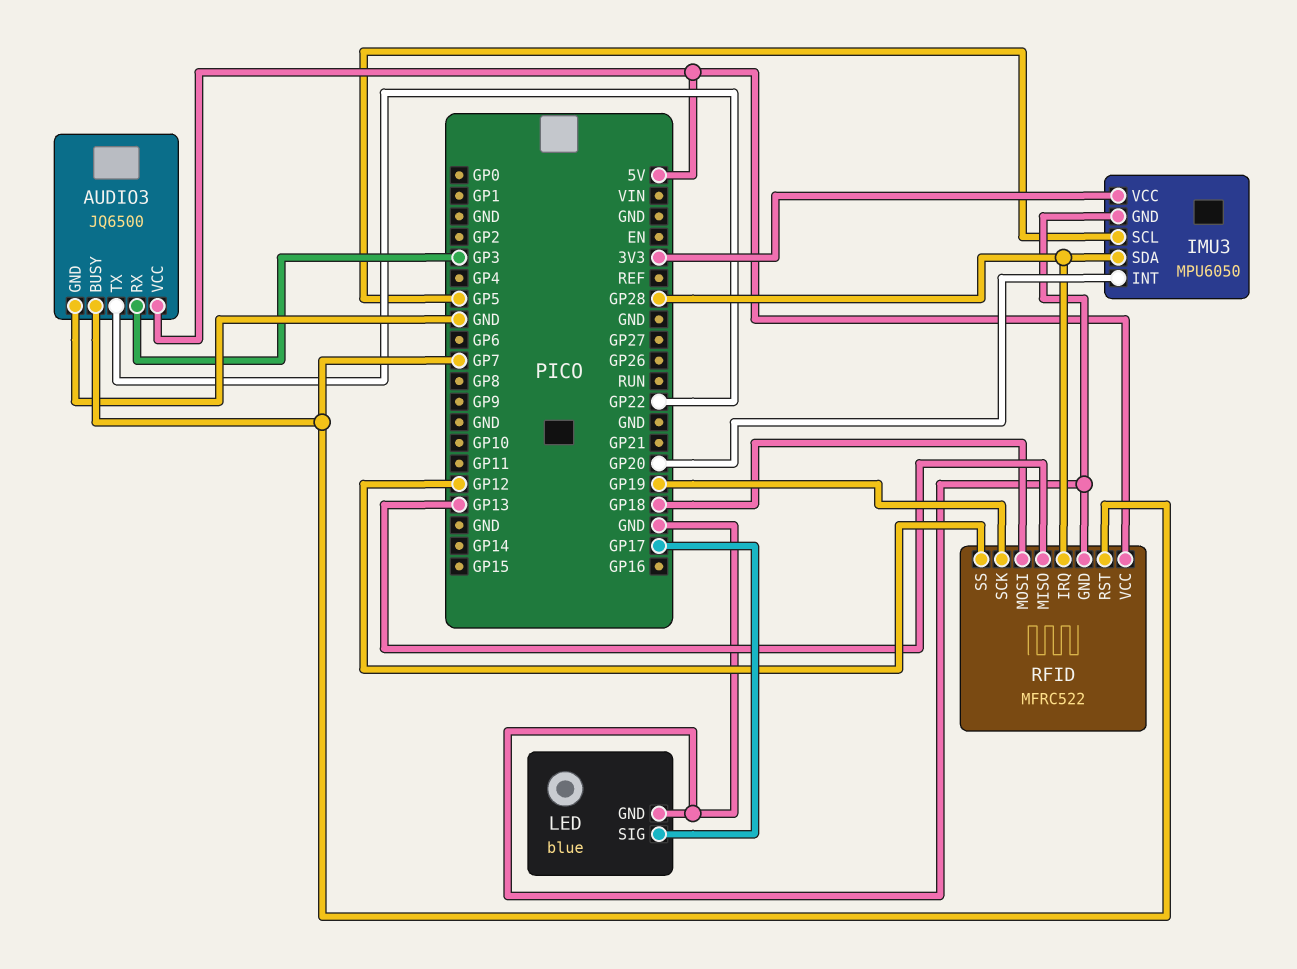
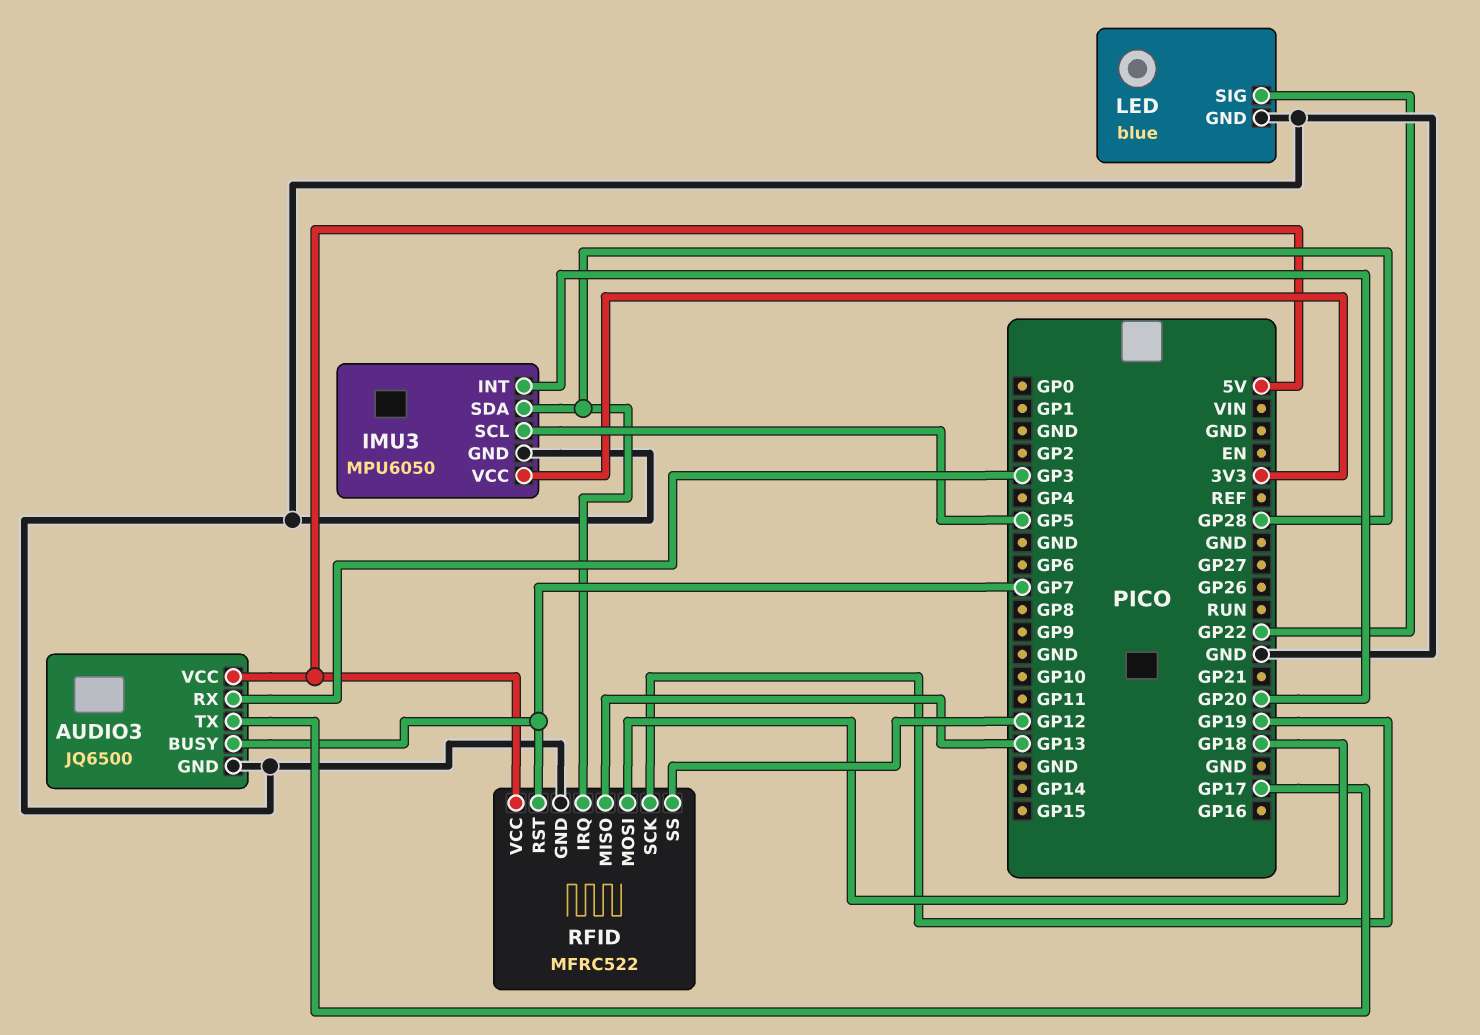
AUDIO3 pin TX: GP22 -> GP17
LED pin SIG: GP17 -> GP22

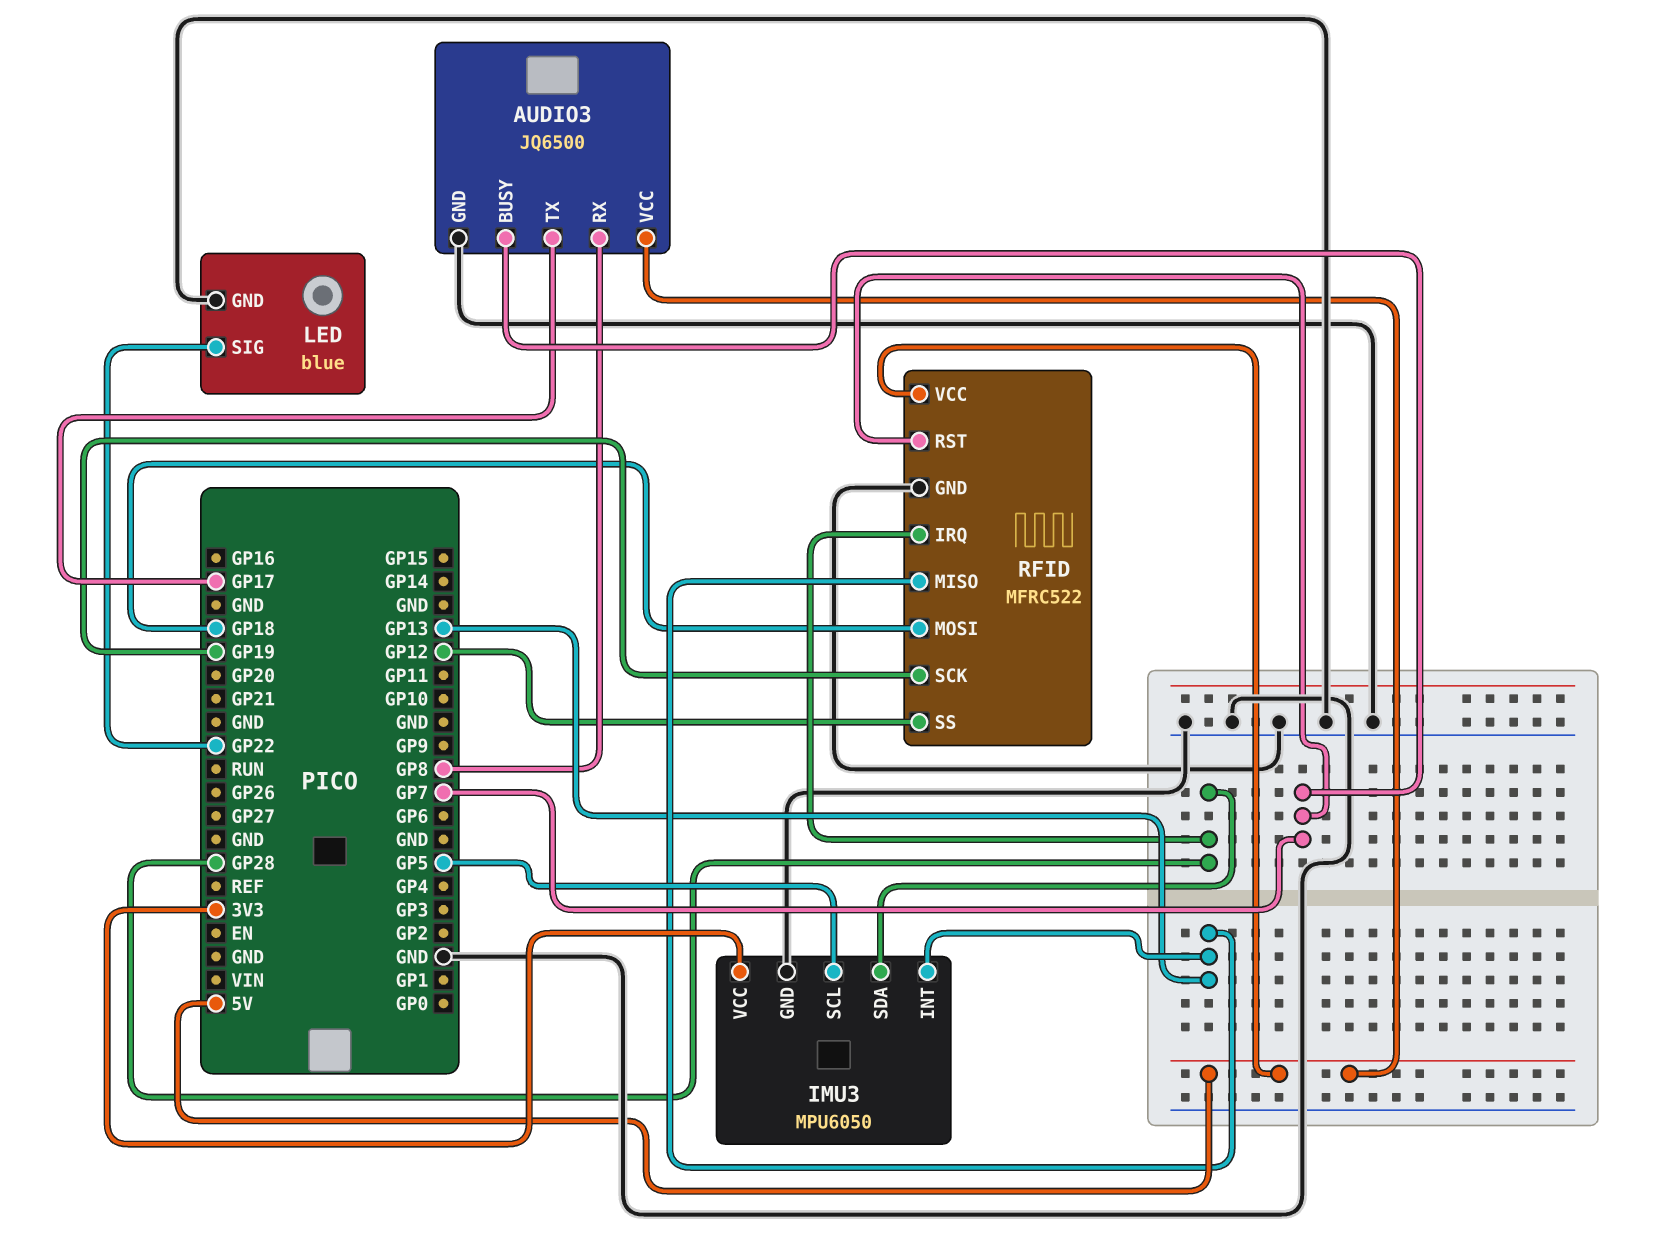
AUDIO3 pin RX: GP3 -> GP8
IMU3 pin INT: GP20 -> GP13

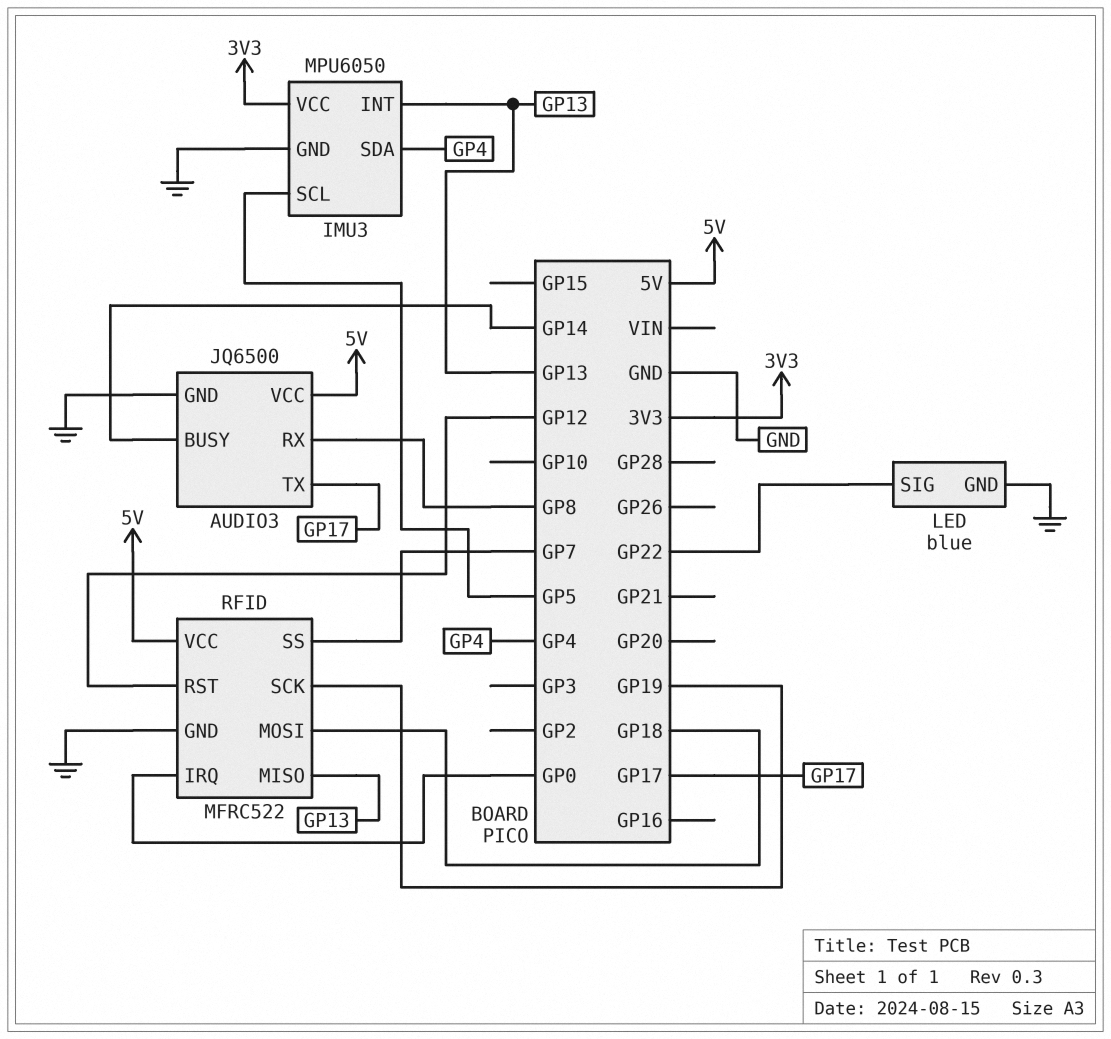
AUDIO3 pin BUSY: GP7 -> GP14
IMU3 pin SDA: GP28 -> GP4
RFID pin IRQ: GP28 -> GP0
RFID pin RST: GP7 -> GP12
RFID pin SS: GP12 -> GP7

